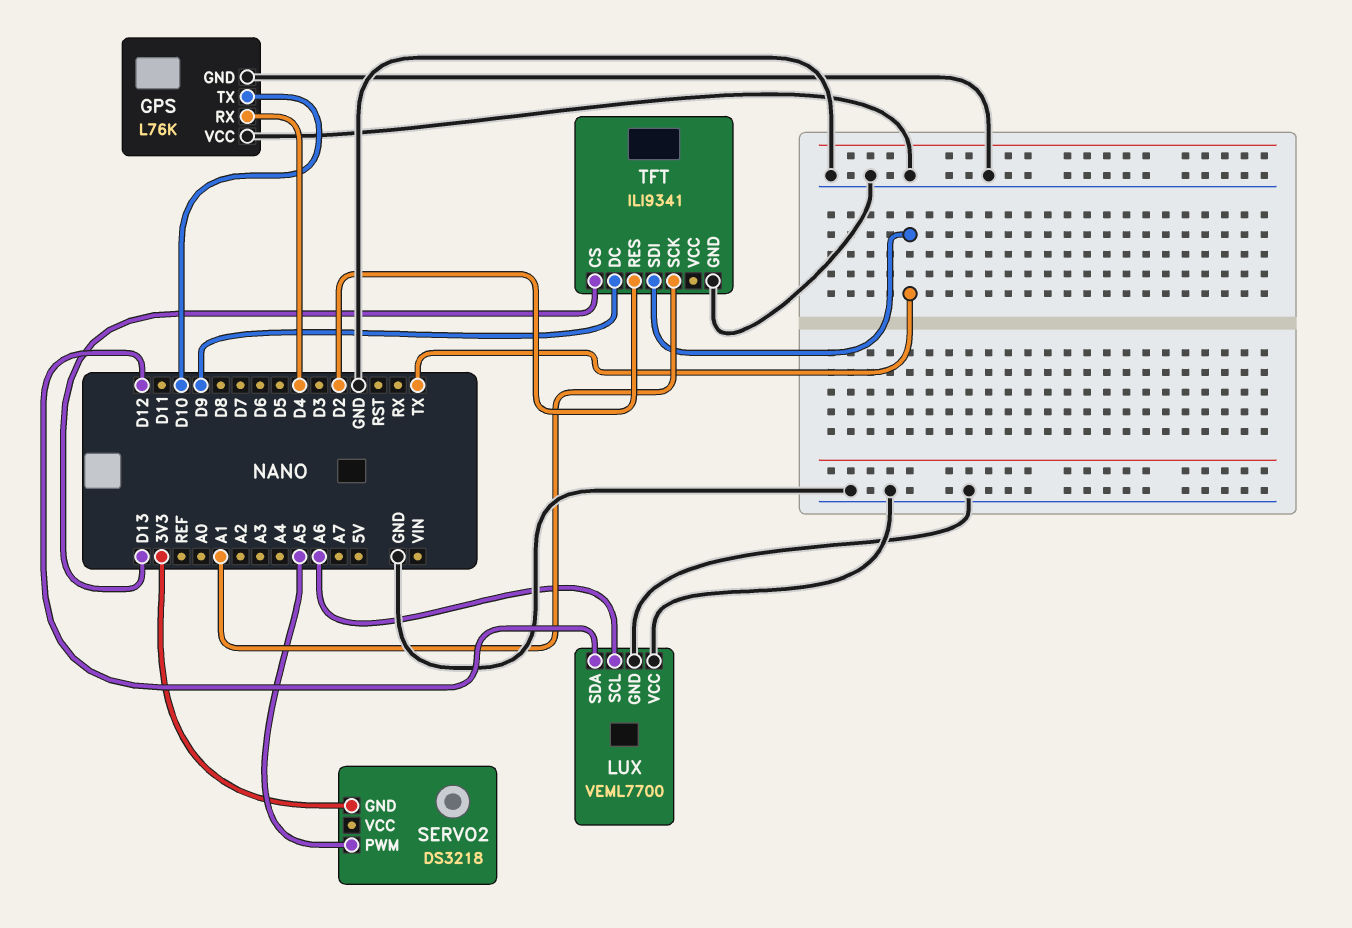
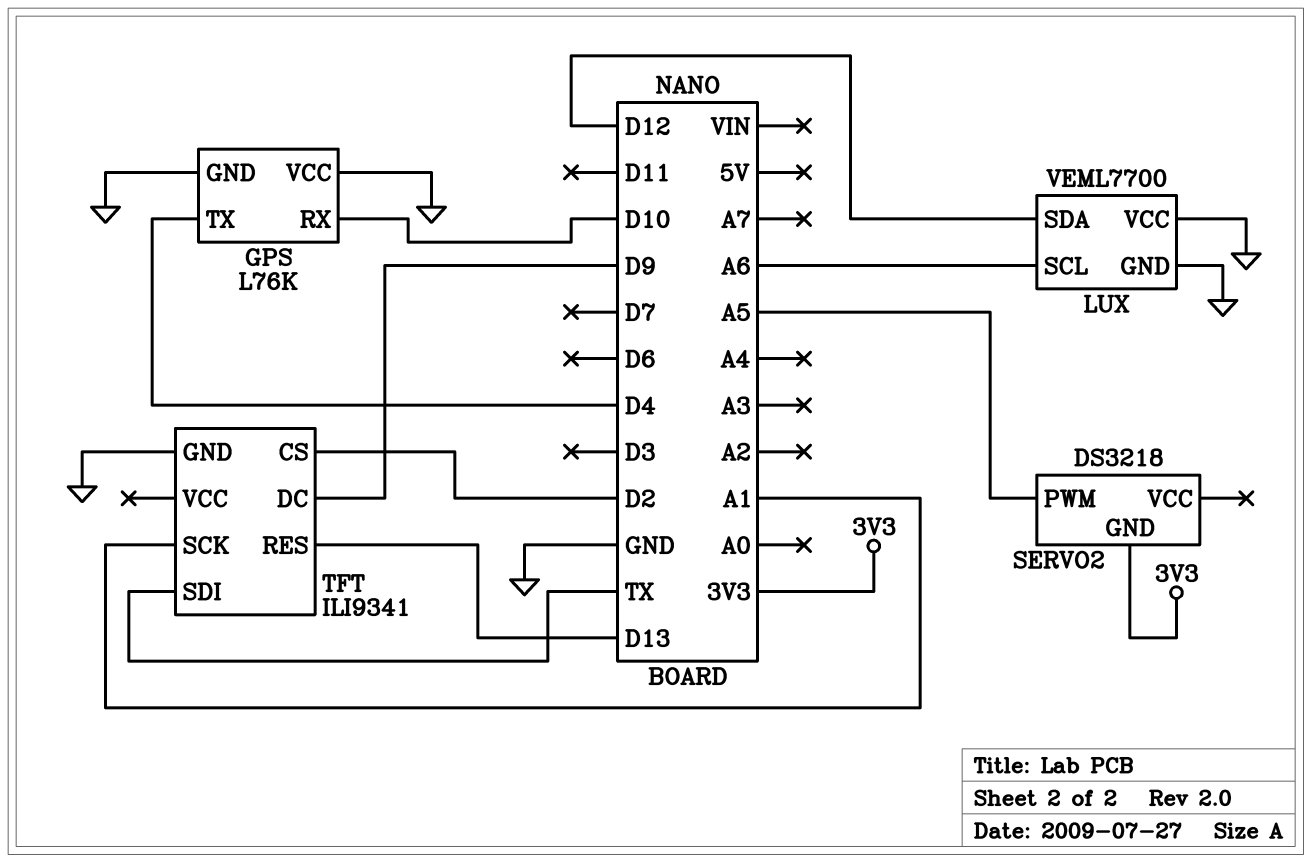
GPS pin RX: D4 -> D10
GPS pin TX: D10 -> D4
TFT pin CS: D13 -> D2
TFT pin RES: D2 -> D13

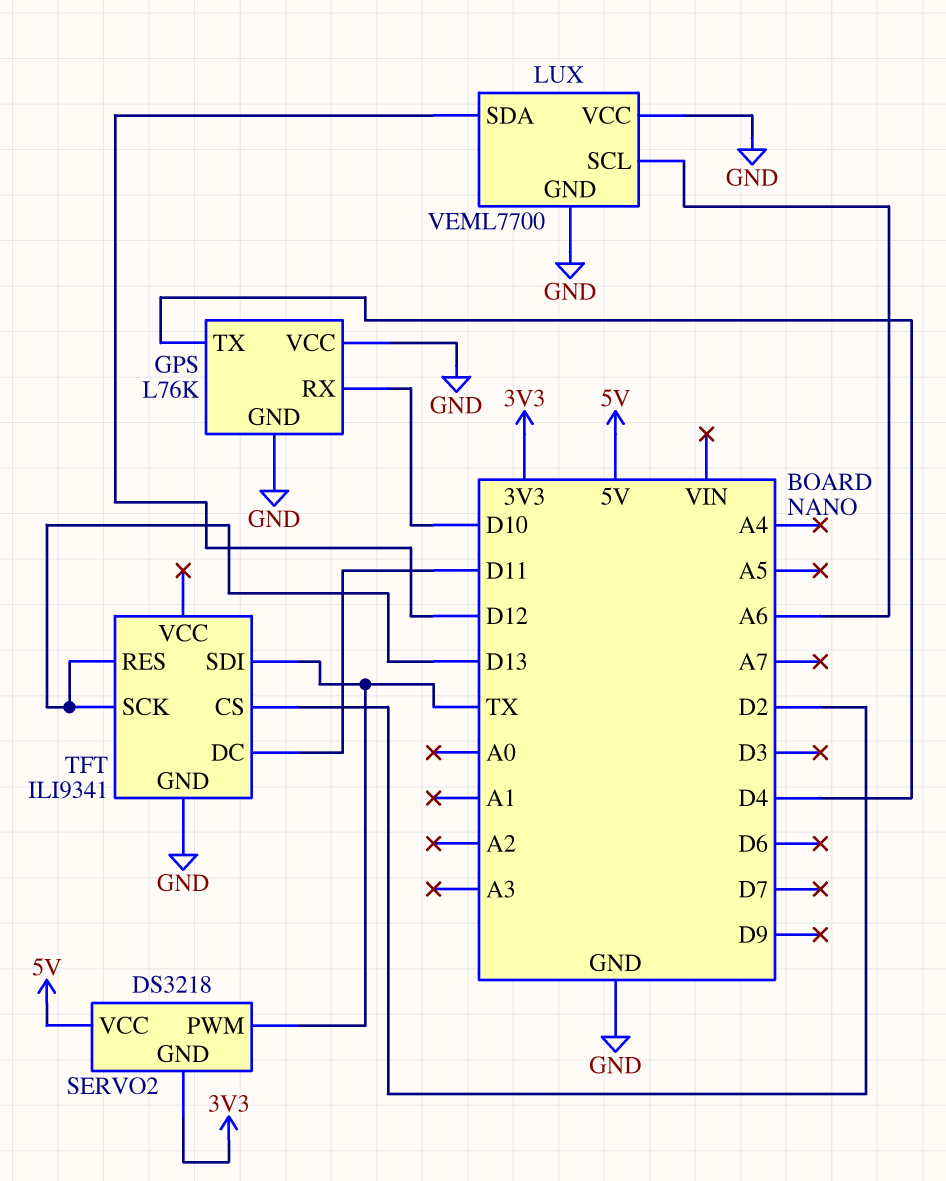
SERVO2 pin PWM: A5 -> TX
SERVO2 pin VCC: none -> 5V
TFT pin DC: D9 -> D11
TFT pin SCK: A1 -> D13

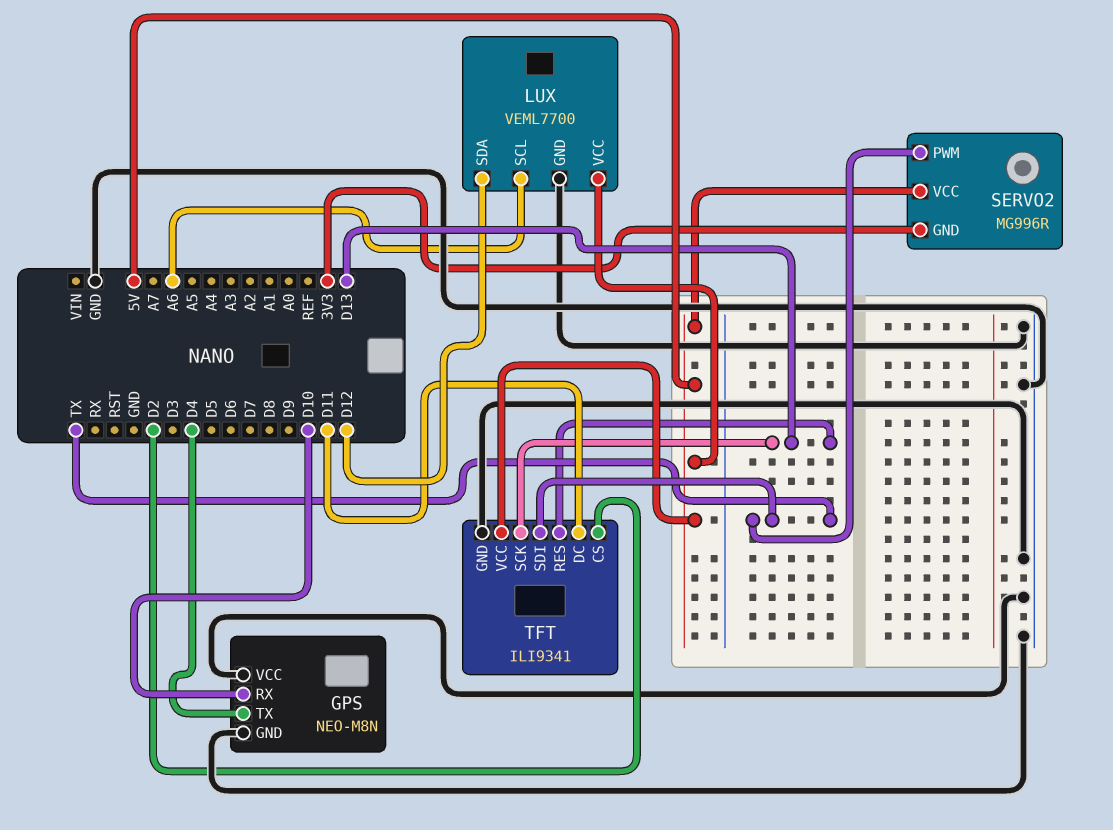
GPS: L76K -> NEO-M8N
LUX pin VCC: GND -> 5V
SERVO2: DS3218 -> MG996R
TFT pin VCC: none -> 5V

